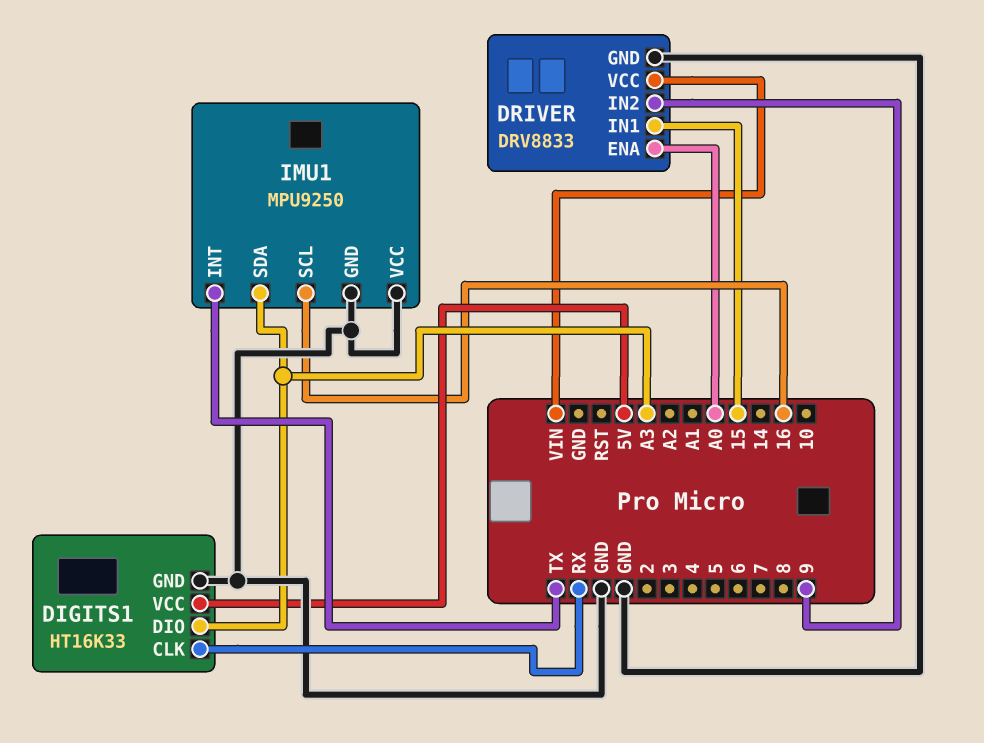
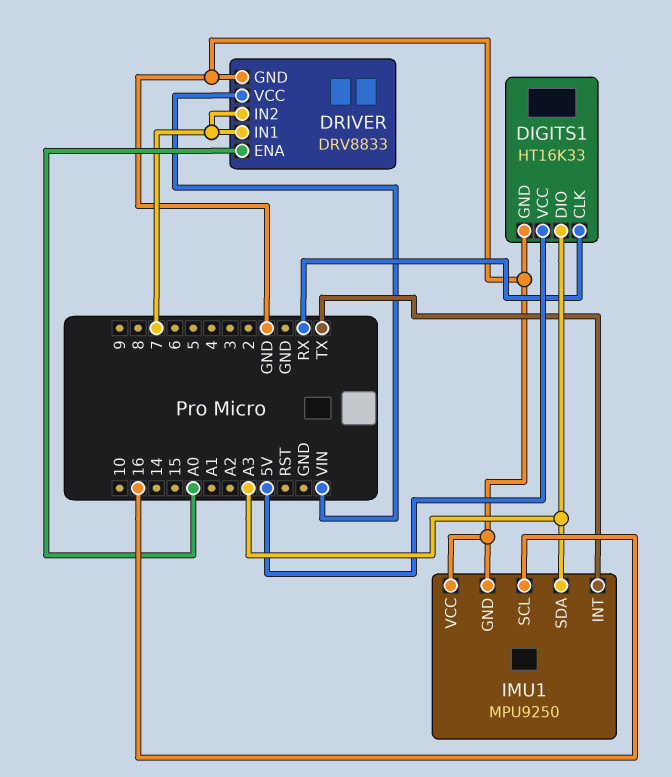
DRIVER pin IN1: 15 -> 7
DRIVER pin IN2: 9 -> 7

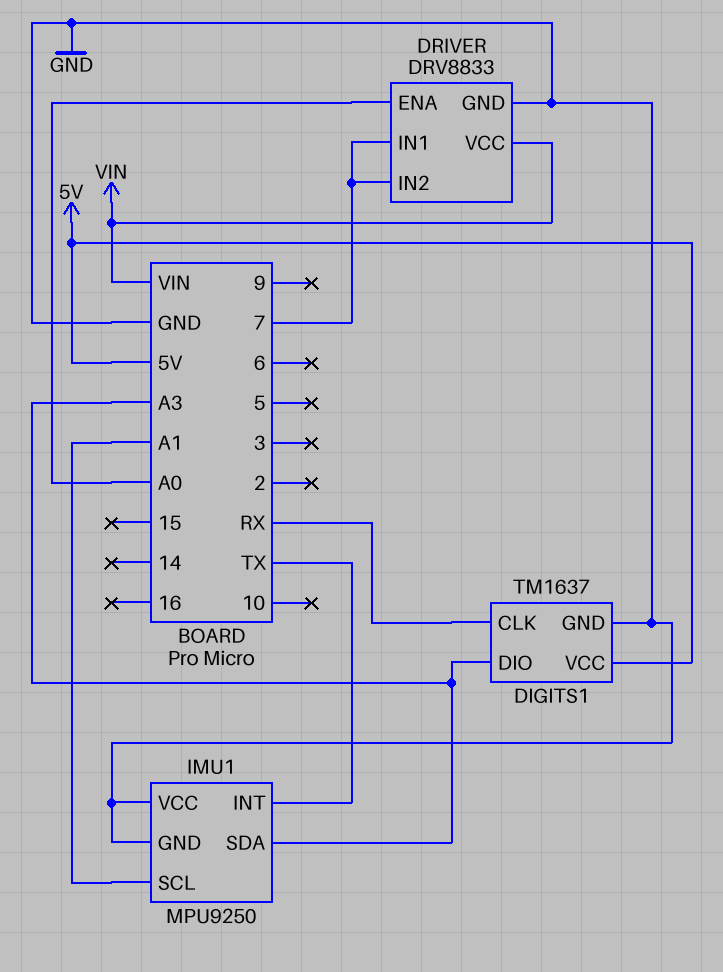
DIGITS1: HT16K33 -> TM1637
IMU1 pin SCL: 16 -> A1

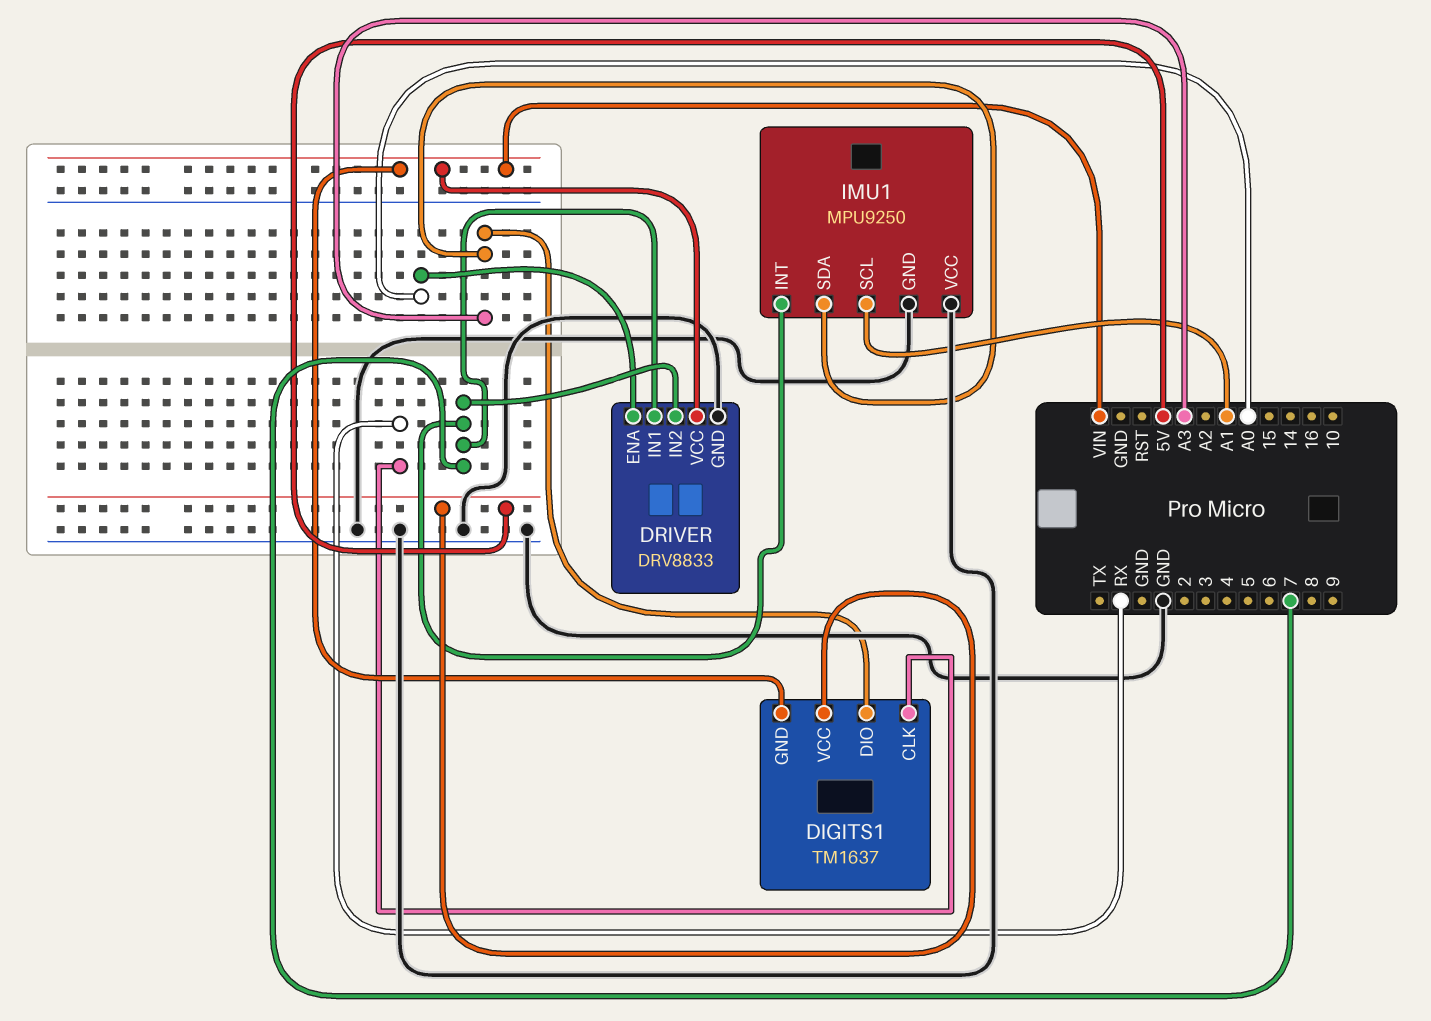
DIGITS1 pin GND: GND -> VIN
IMU1 pin INT: TX -> 7

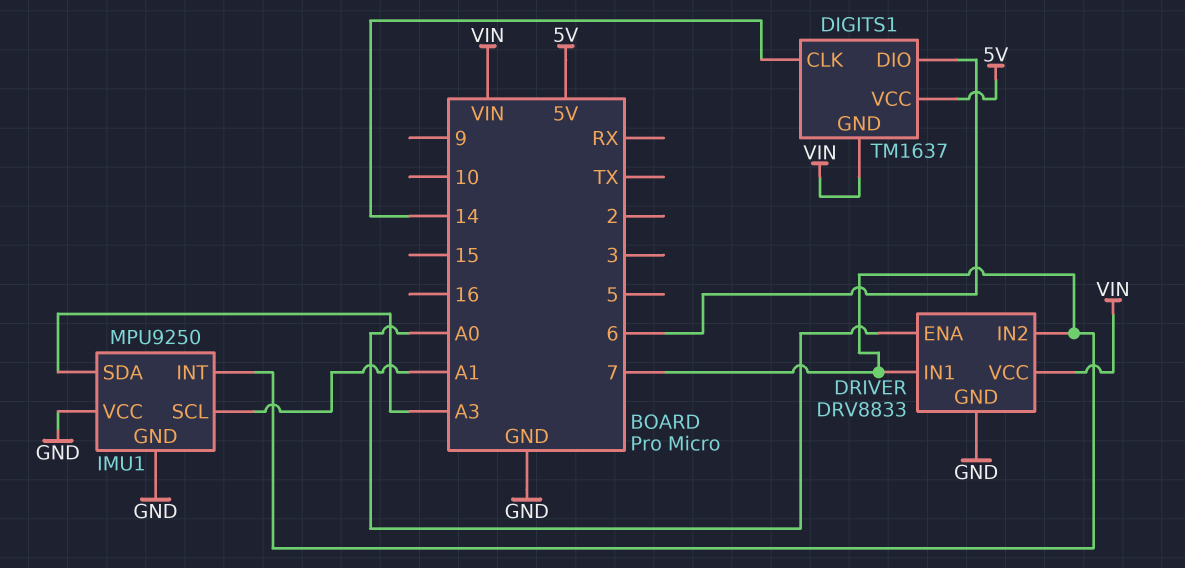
DIGITS1 pin CLK: RX -> 14
DIGITS1 pin DIO: A3 -> 6

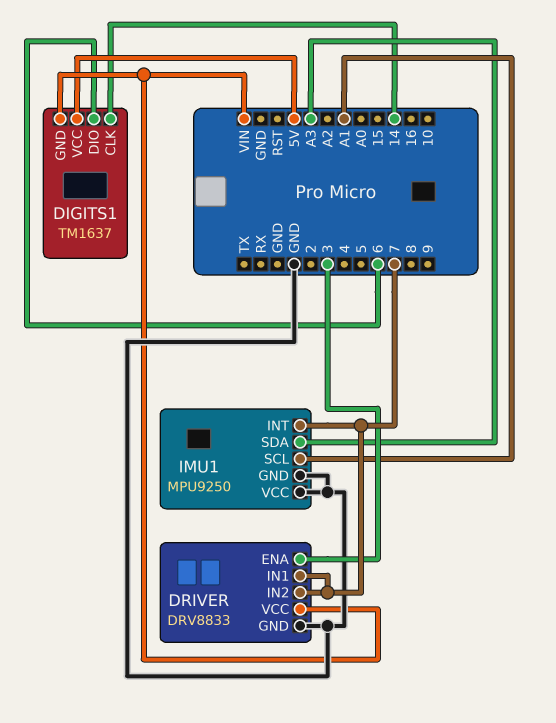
DRIVER pin ENA: A0 -> 3

